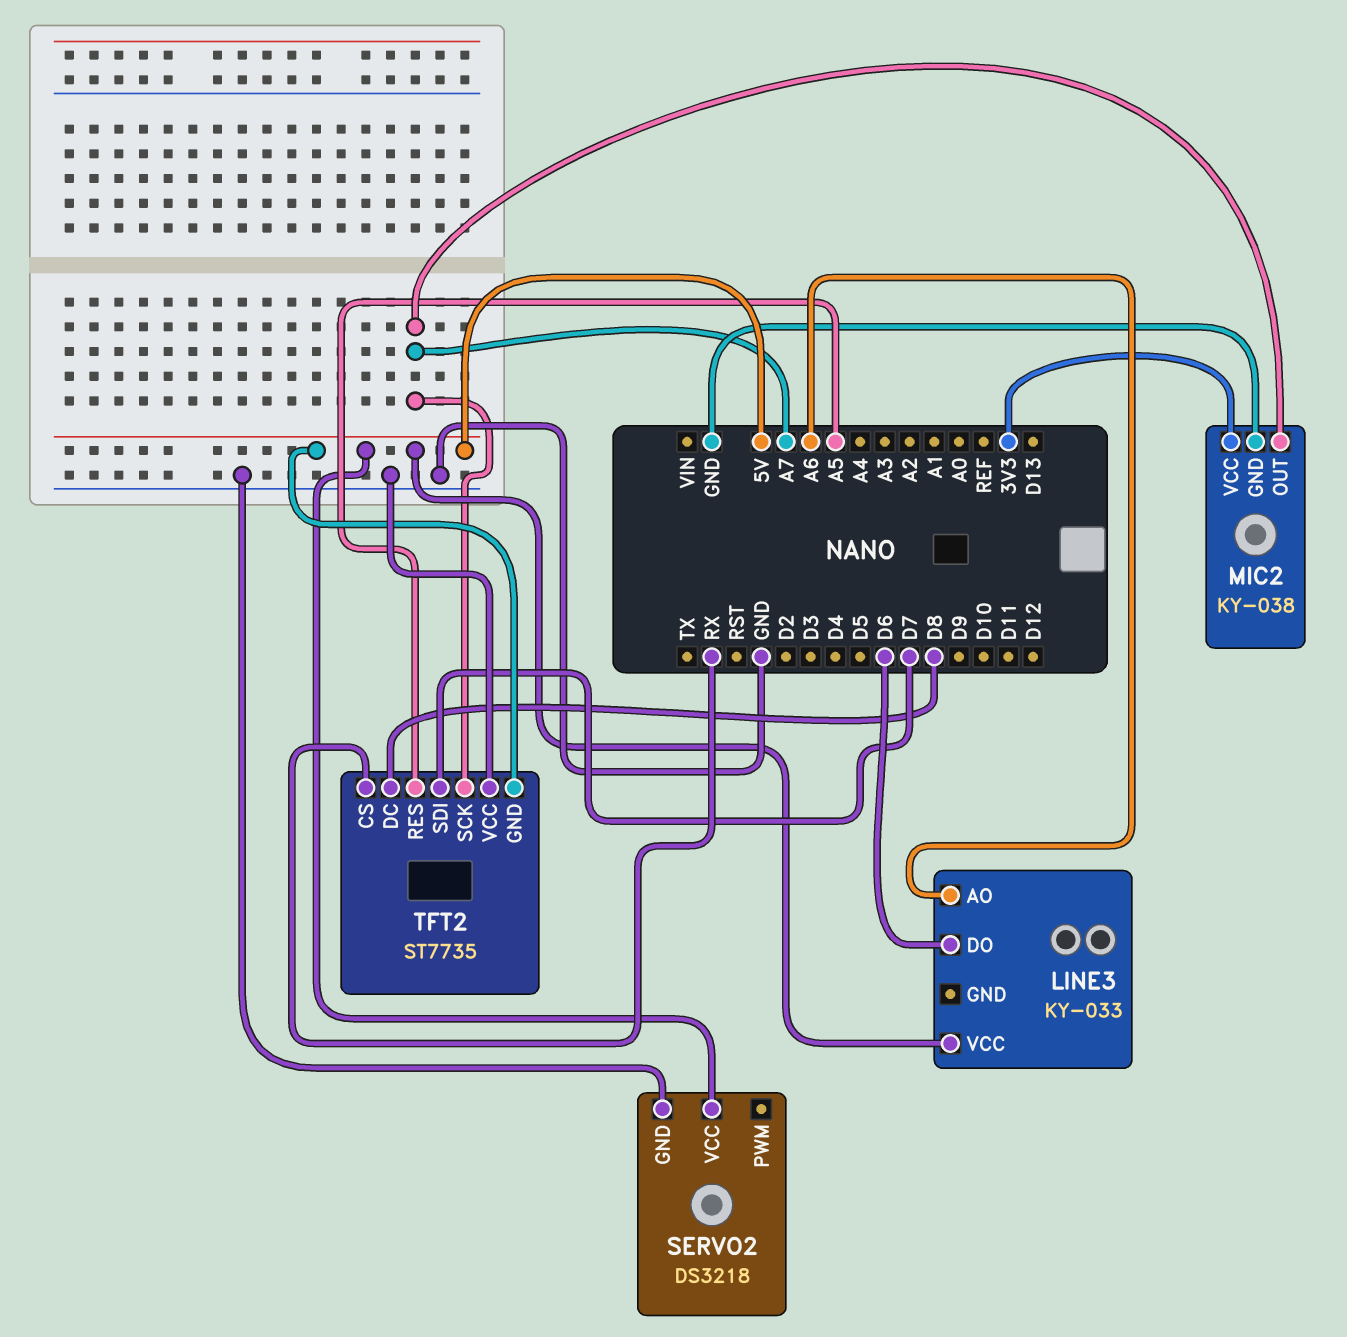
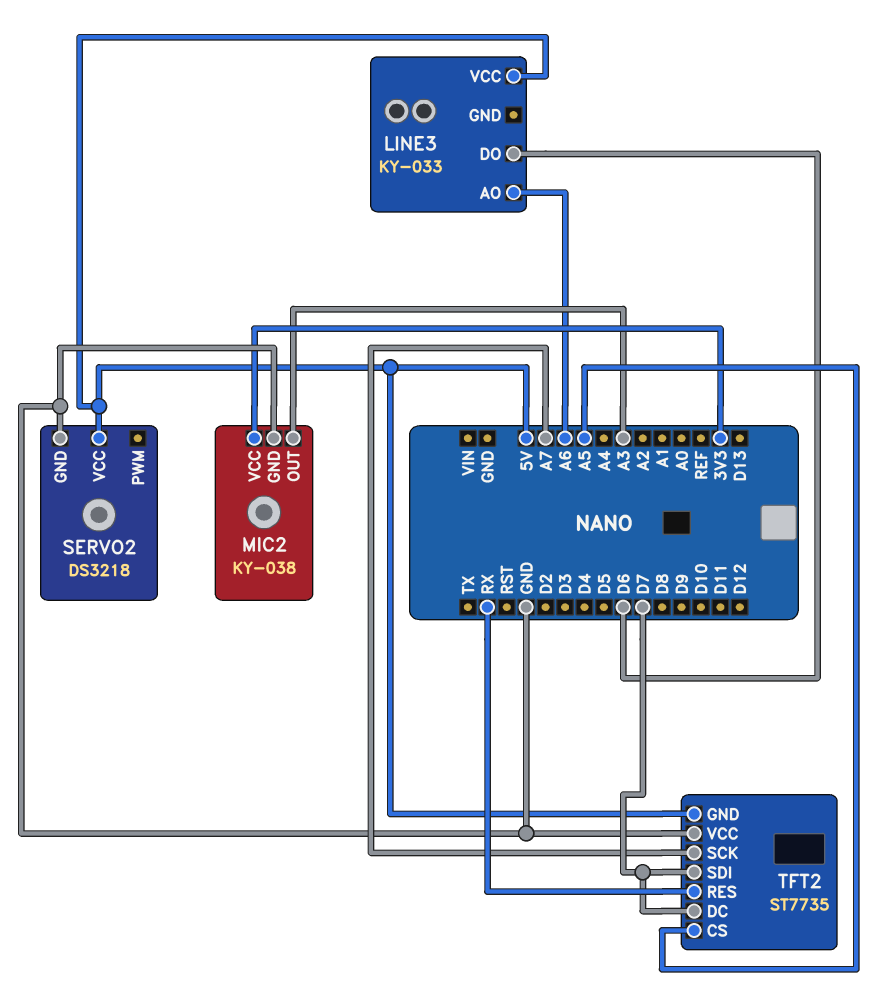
MIC2 pin OUT: A7 -> A3
TFT2 pin CS: RX -> A5
TFT2 pin DC: D8 -> D7
TFT2 pin RES: A5 -> RX

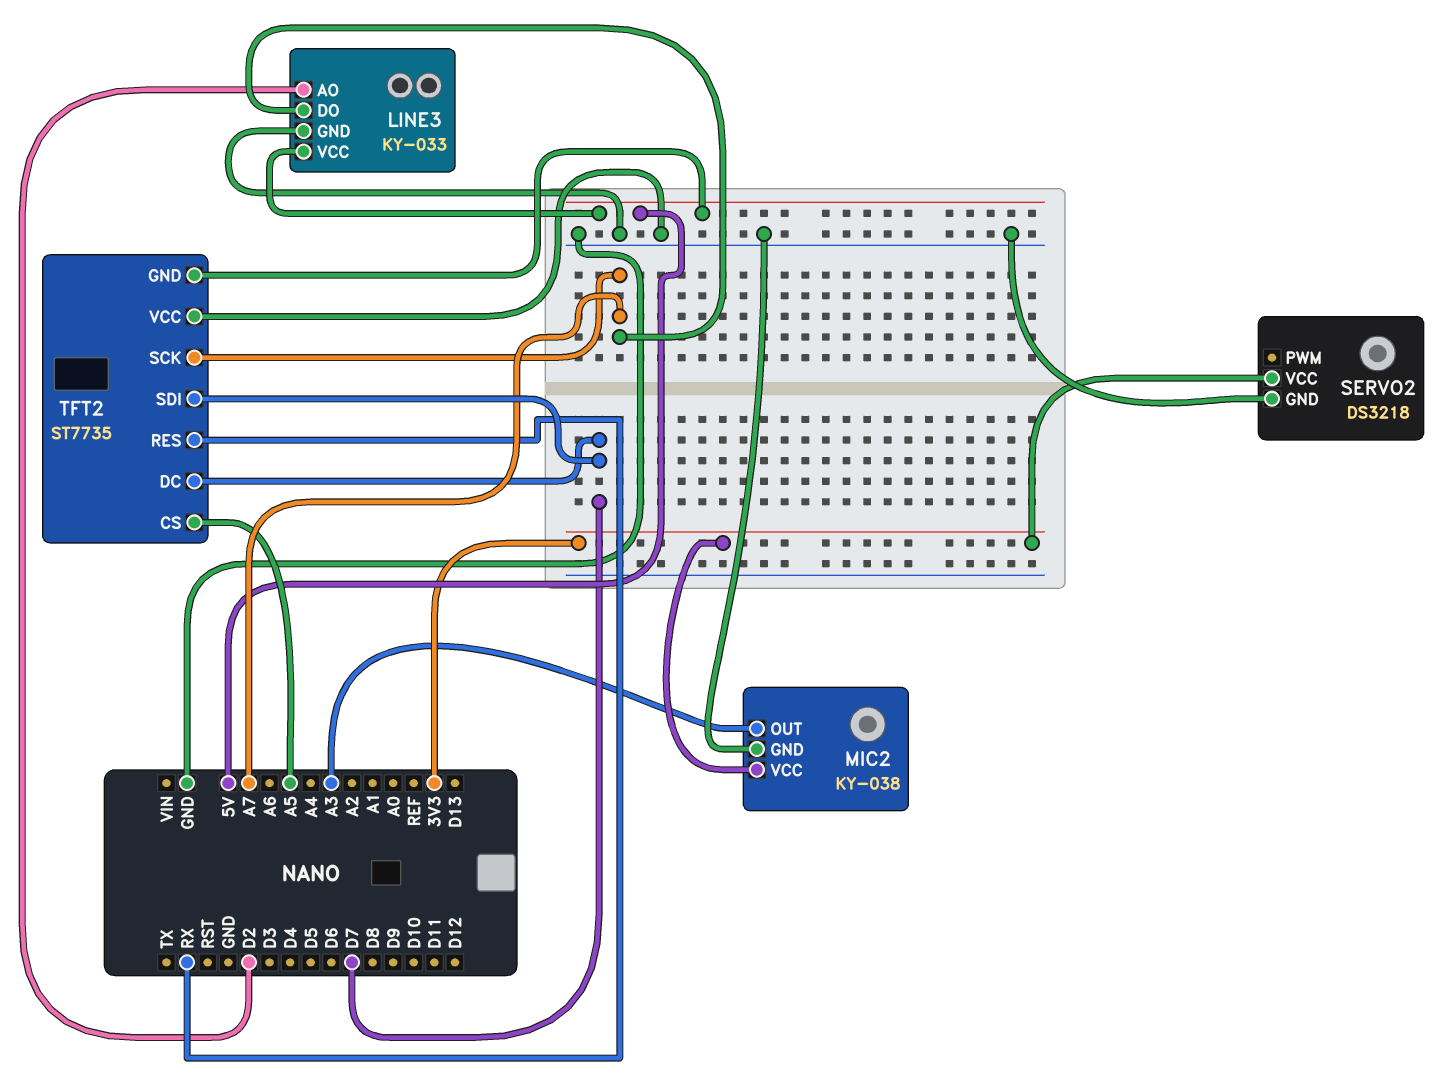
LINE3 pin AO: A6 -> D2
LINE3 pin DO: D6 -> A7
LINE3 pin GND: none -> GND
SERVO2 pin VCC: 5V -> 3V3

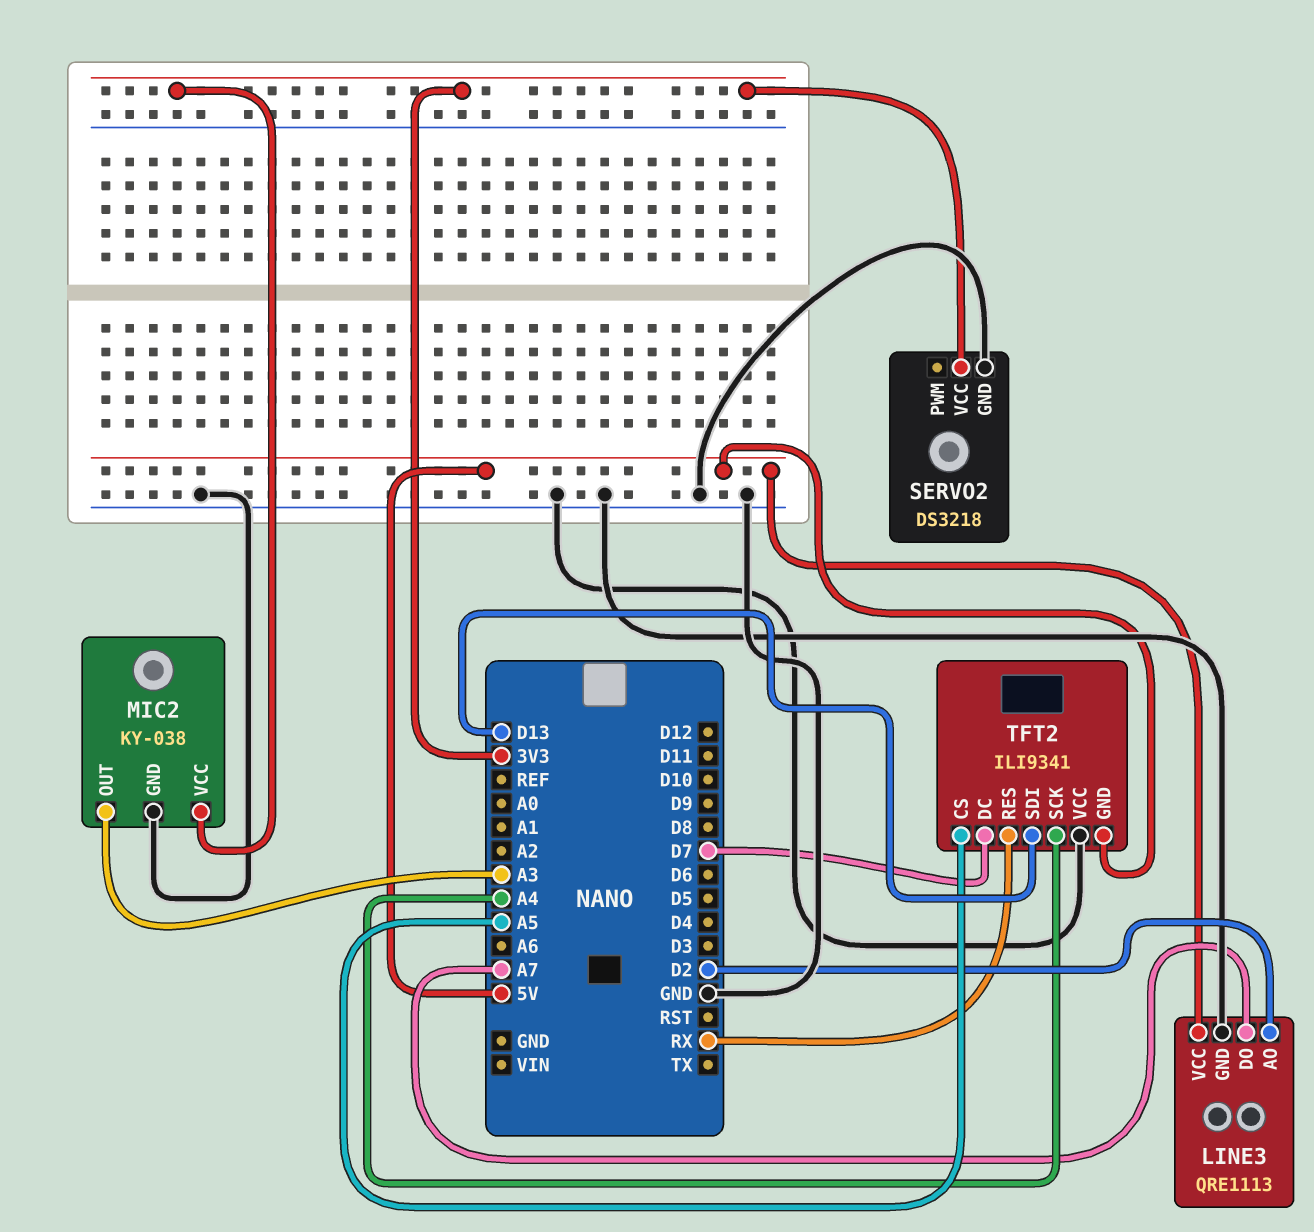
LINE3: KY-033 -> QRE1113
TFT2: ST7735 -> ILI9341
TFT2 pin SCK: A7 -> A4
TFT2 pin SDI: D7 -> D13

